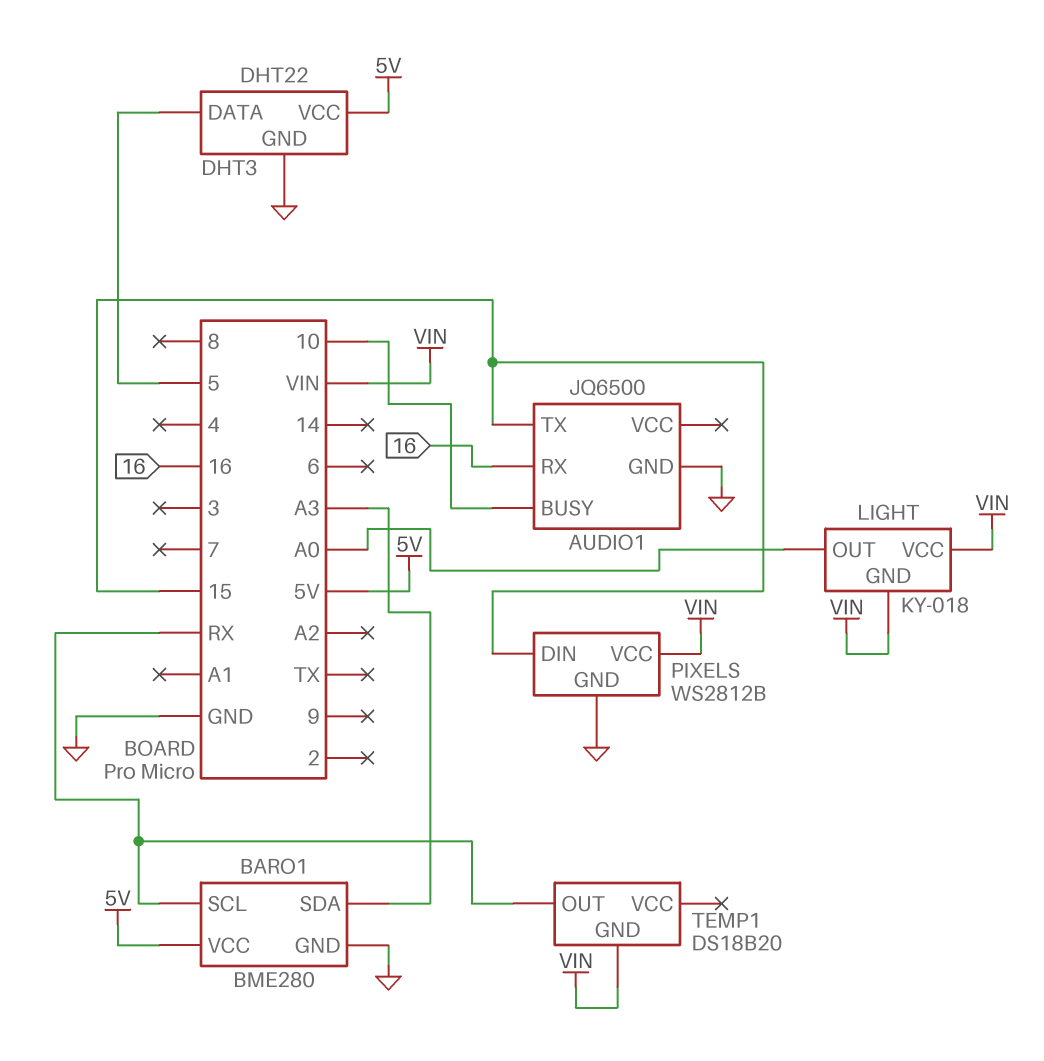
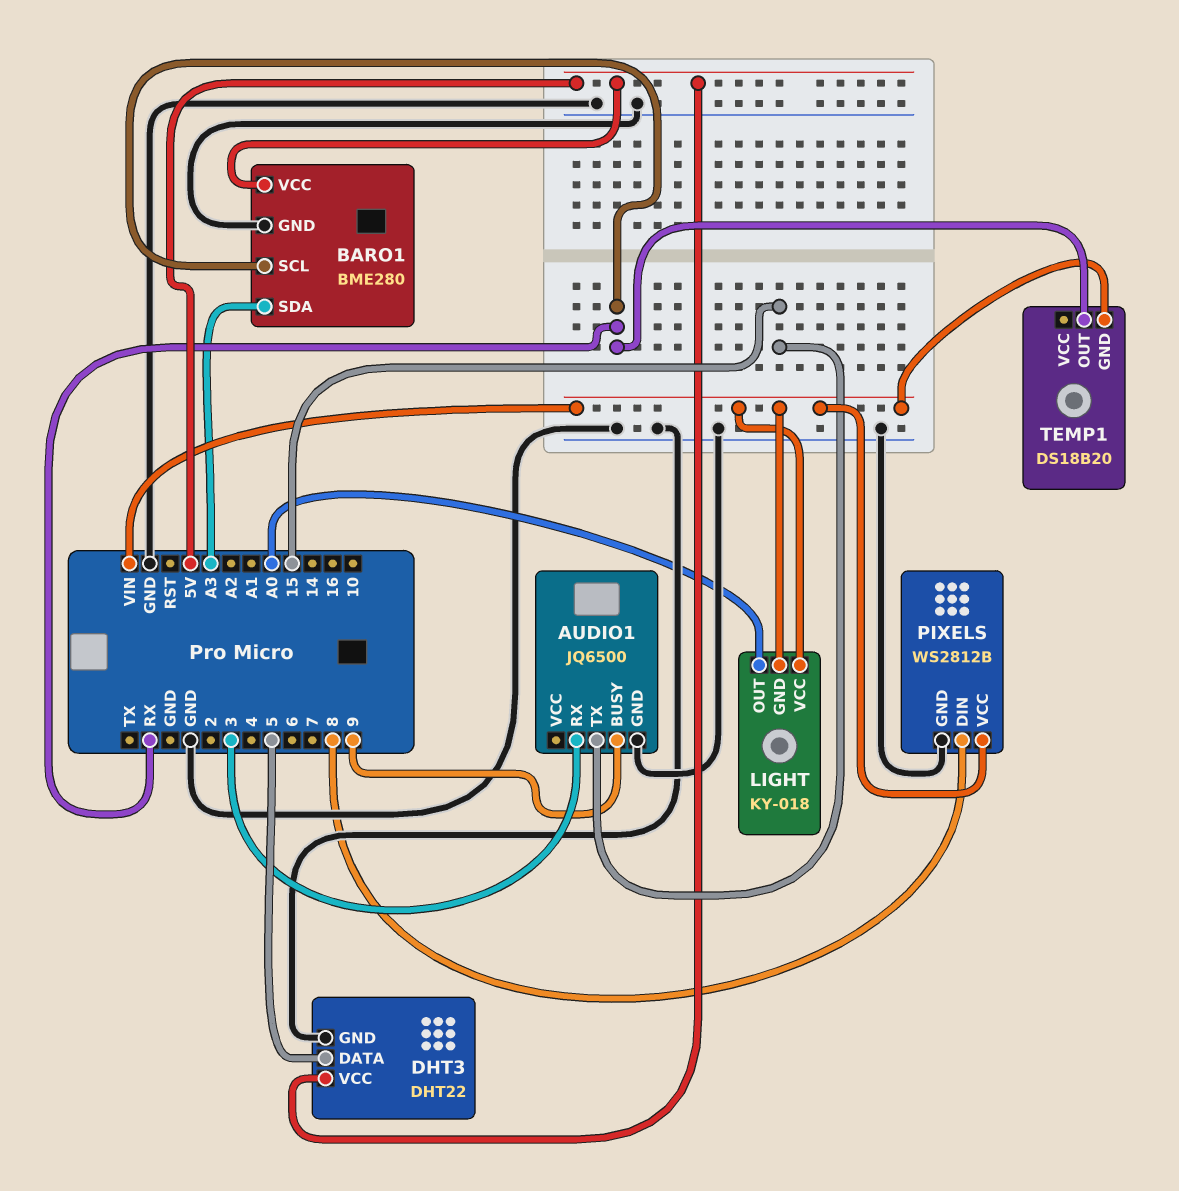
AUDIO1 pin BUSY: 10 -> 9
AUDIO1 pin RX: 16 -> 3
PIXELS pin DIN: 15 -> 8

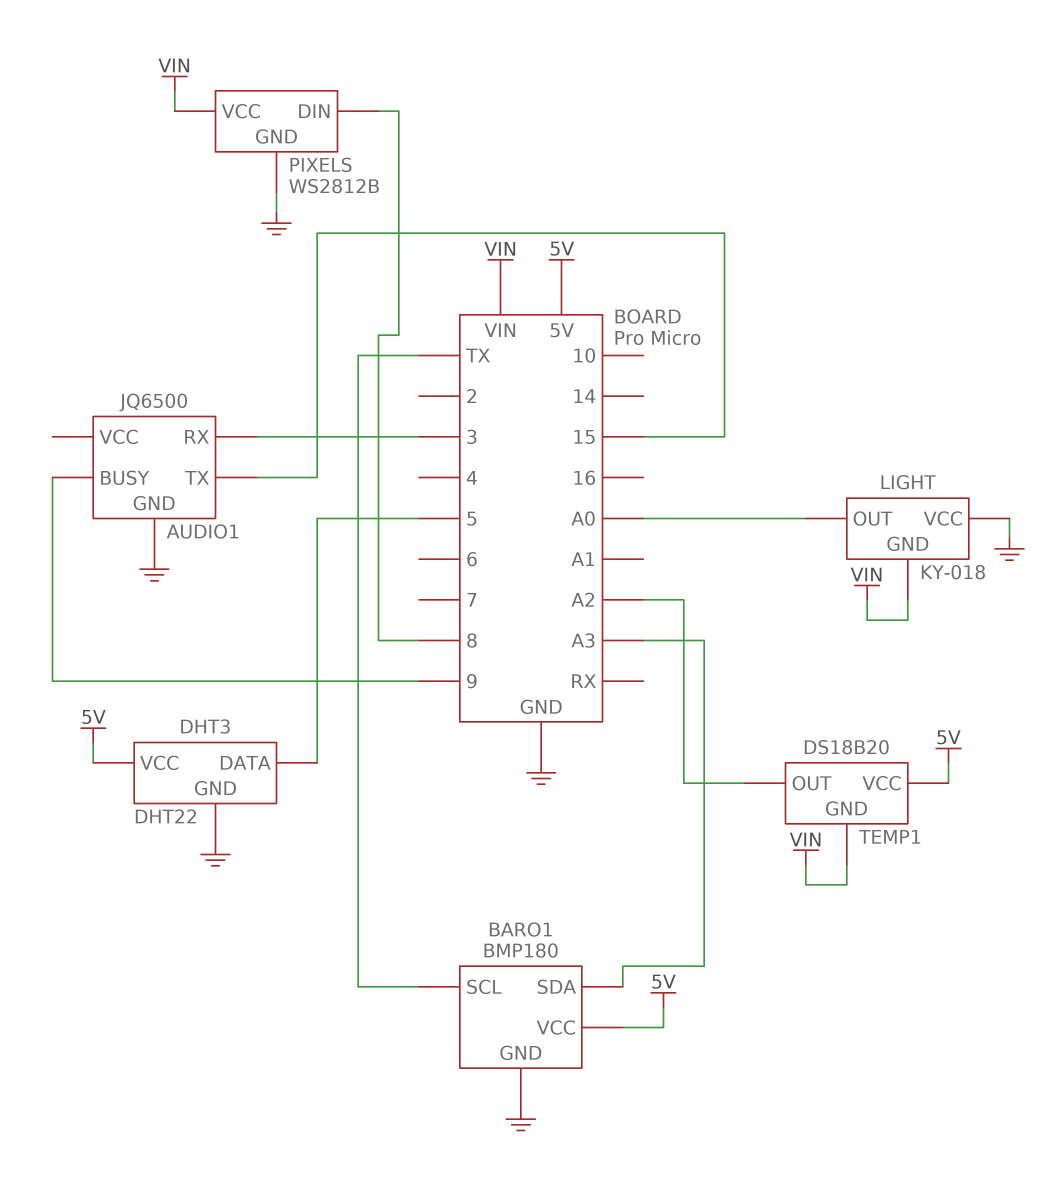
BARO1: BME280 -> BMP180
BARO1 pin SCL: RX -> TX
LIGHT pin VCC: VIN -> GND
TEMP1 pin OUT: RX -> A2
TEMP1 pin VCC: none -> 5V

